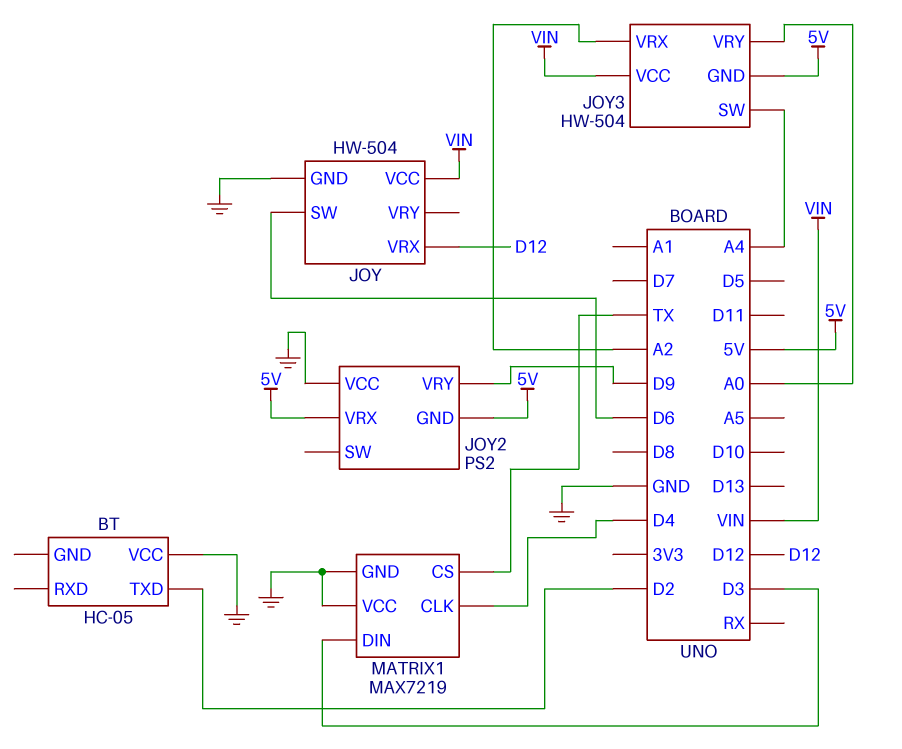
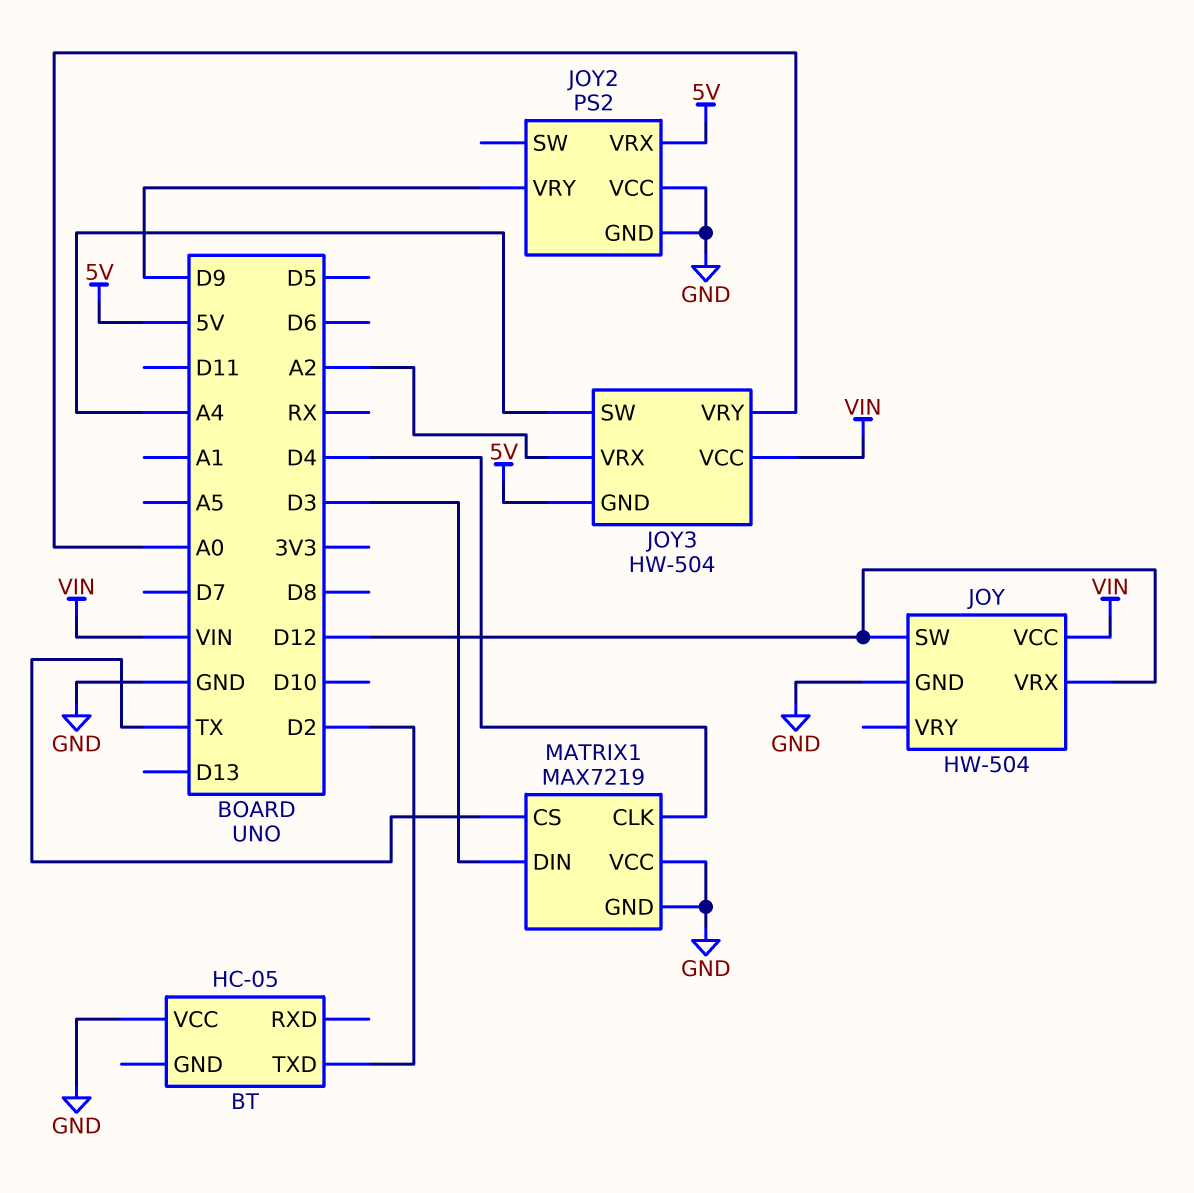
JOY pin SW: D6 -> D12
JOY2 pin GND: 5V -> GND

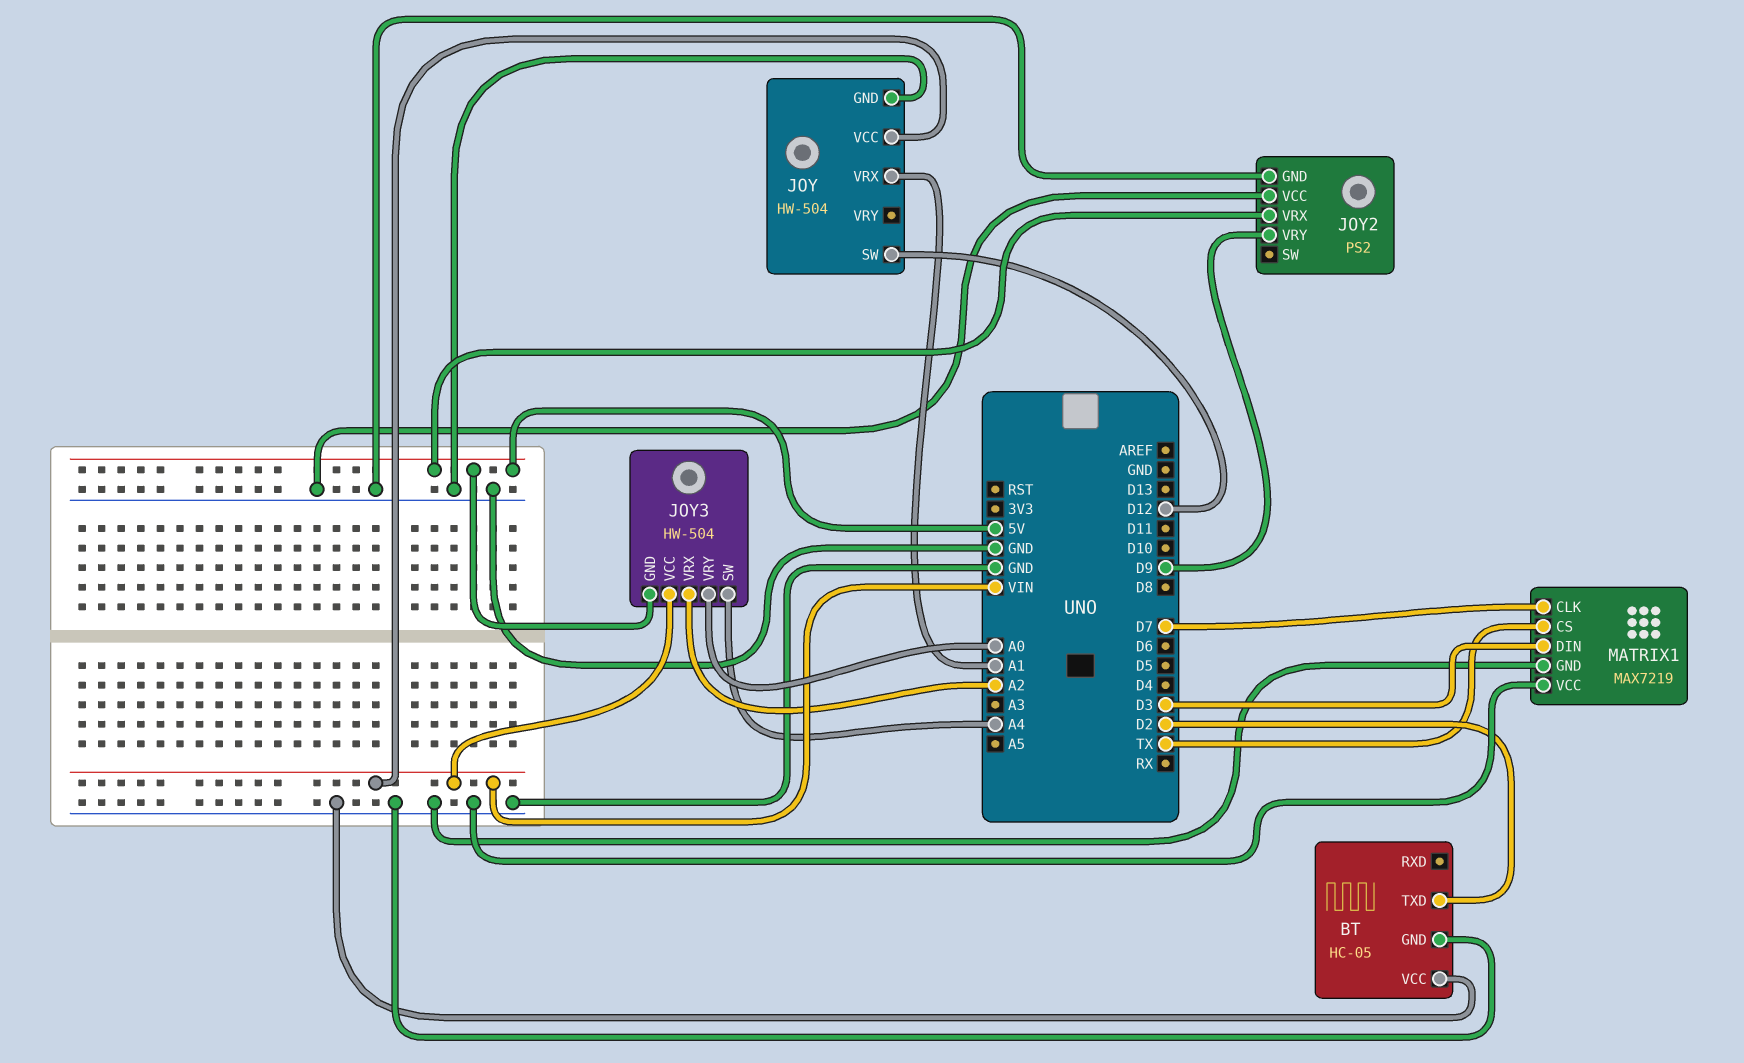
BT pin GND: none -> GND
JOY pin VRX: D12 -> A1
MATRIX1 pin CLK: D4 -> D7

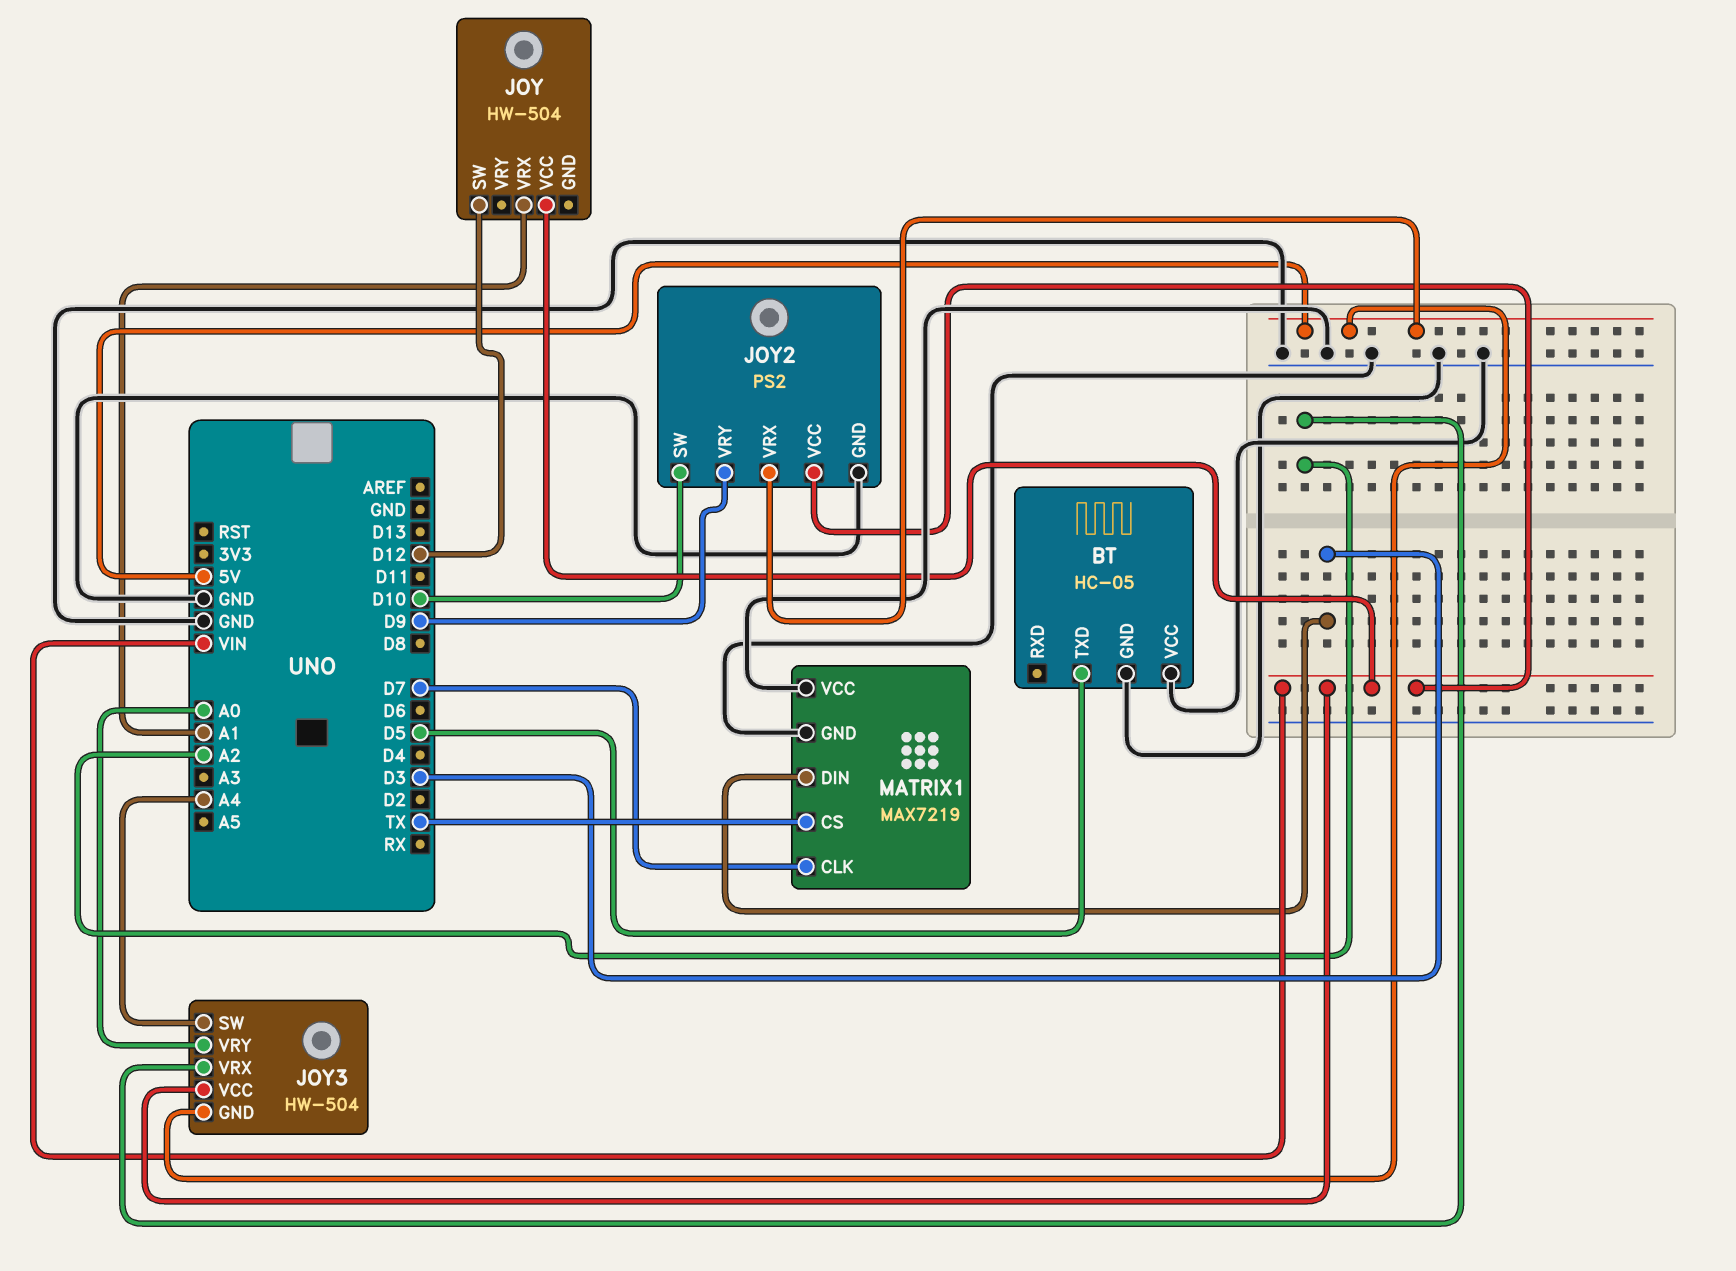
BT pin TXD: D2 -> D5
JOY pin GND: GND -> none
JOY2 pin SW: none -> D10
JOY2 pin VCC: GND -> VIN

